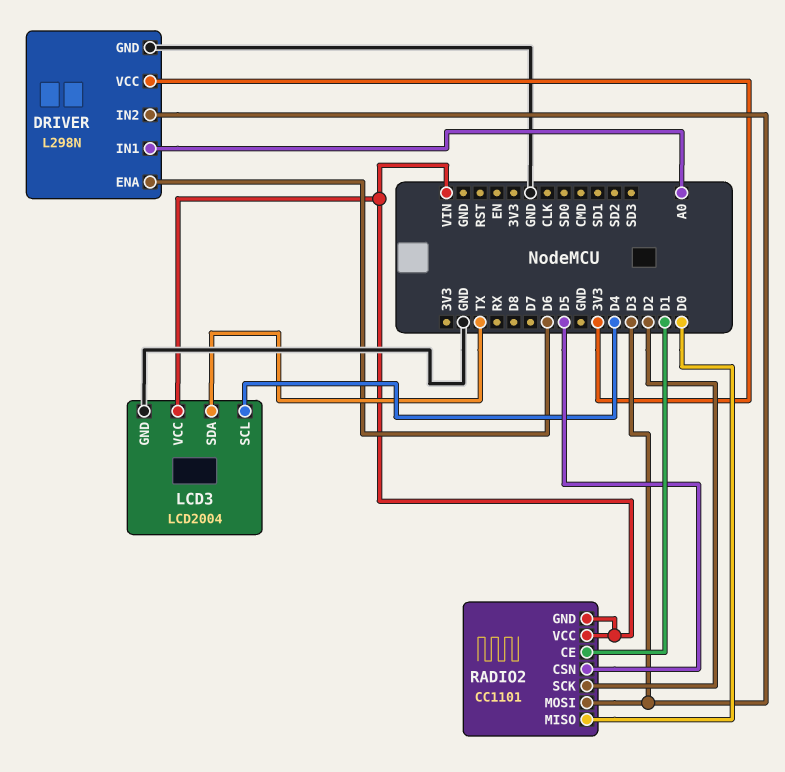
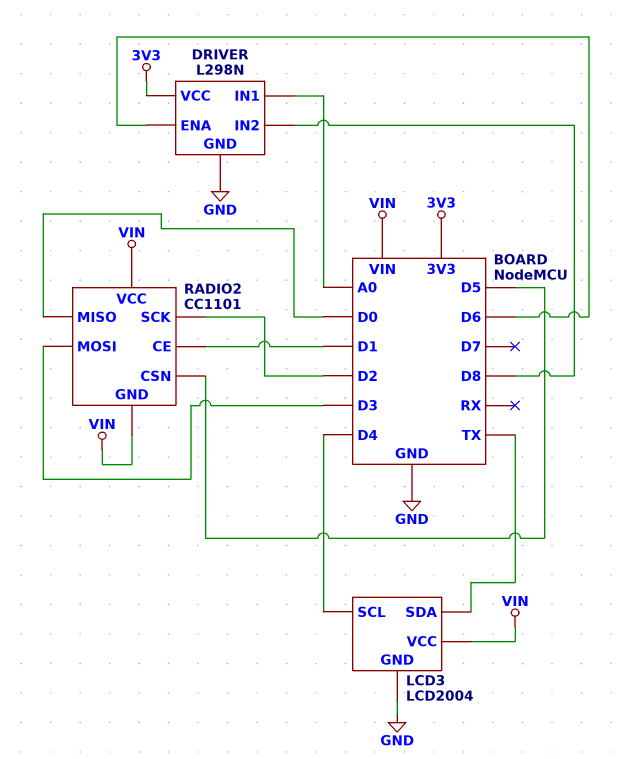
DRIVER pin IN2: D3 -> D8

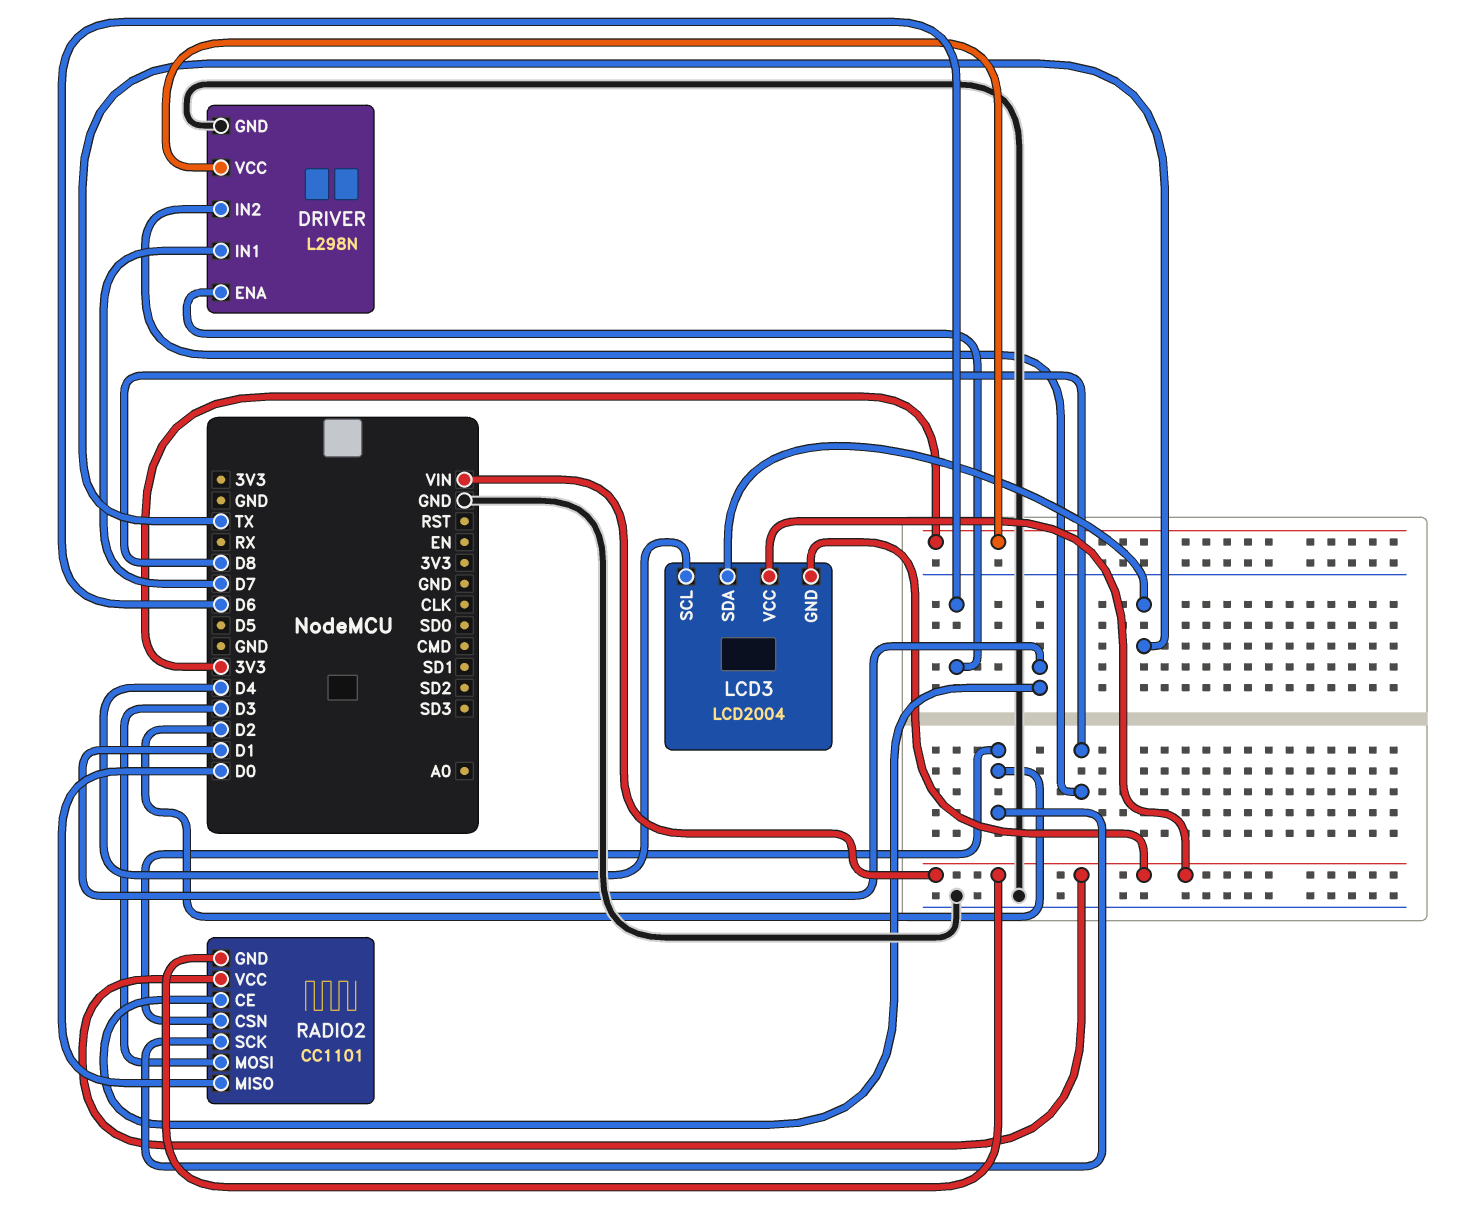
DRIVER pin IN1: A0 -> D7
LCD3 pin GND: GND -> VIN
RADIO2 pin CSN: D5 -> D2

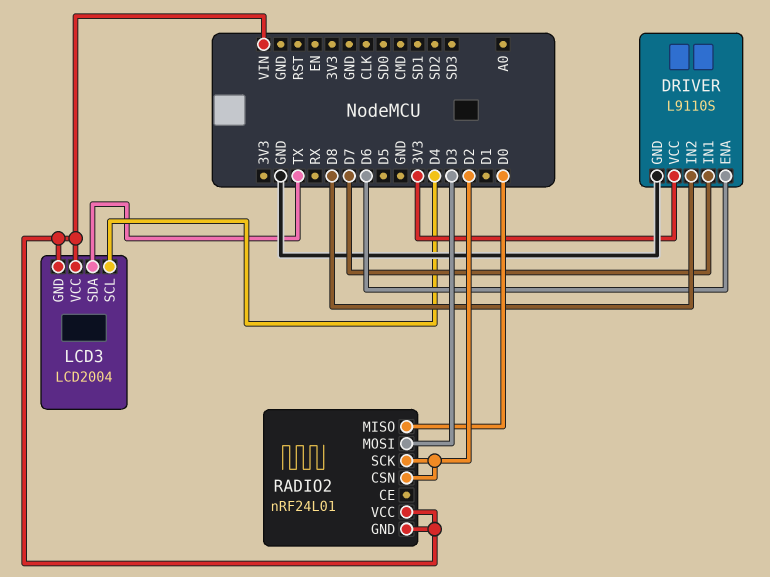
DRIVER: L298N -> L9110S
RADIO2: CC1101 -> nRF24L01
RADIO2 pin CE: D1 -> none

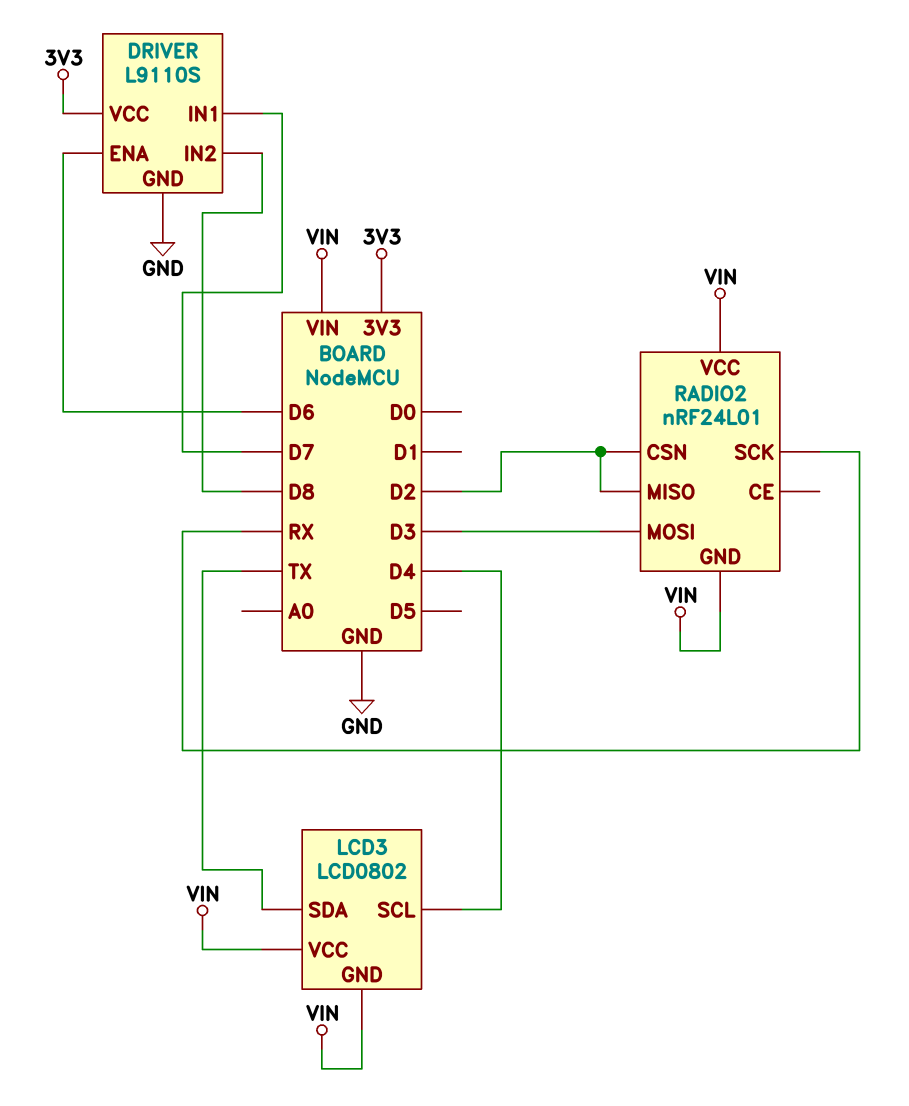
LCD3: LCD2004 -> LCD0802
RADIO2 pin MISO: D0 -> D2
RADIO2 pin SCK: D2 -> RX

